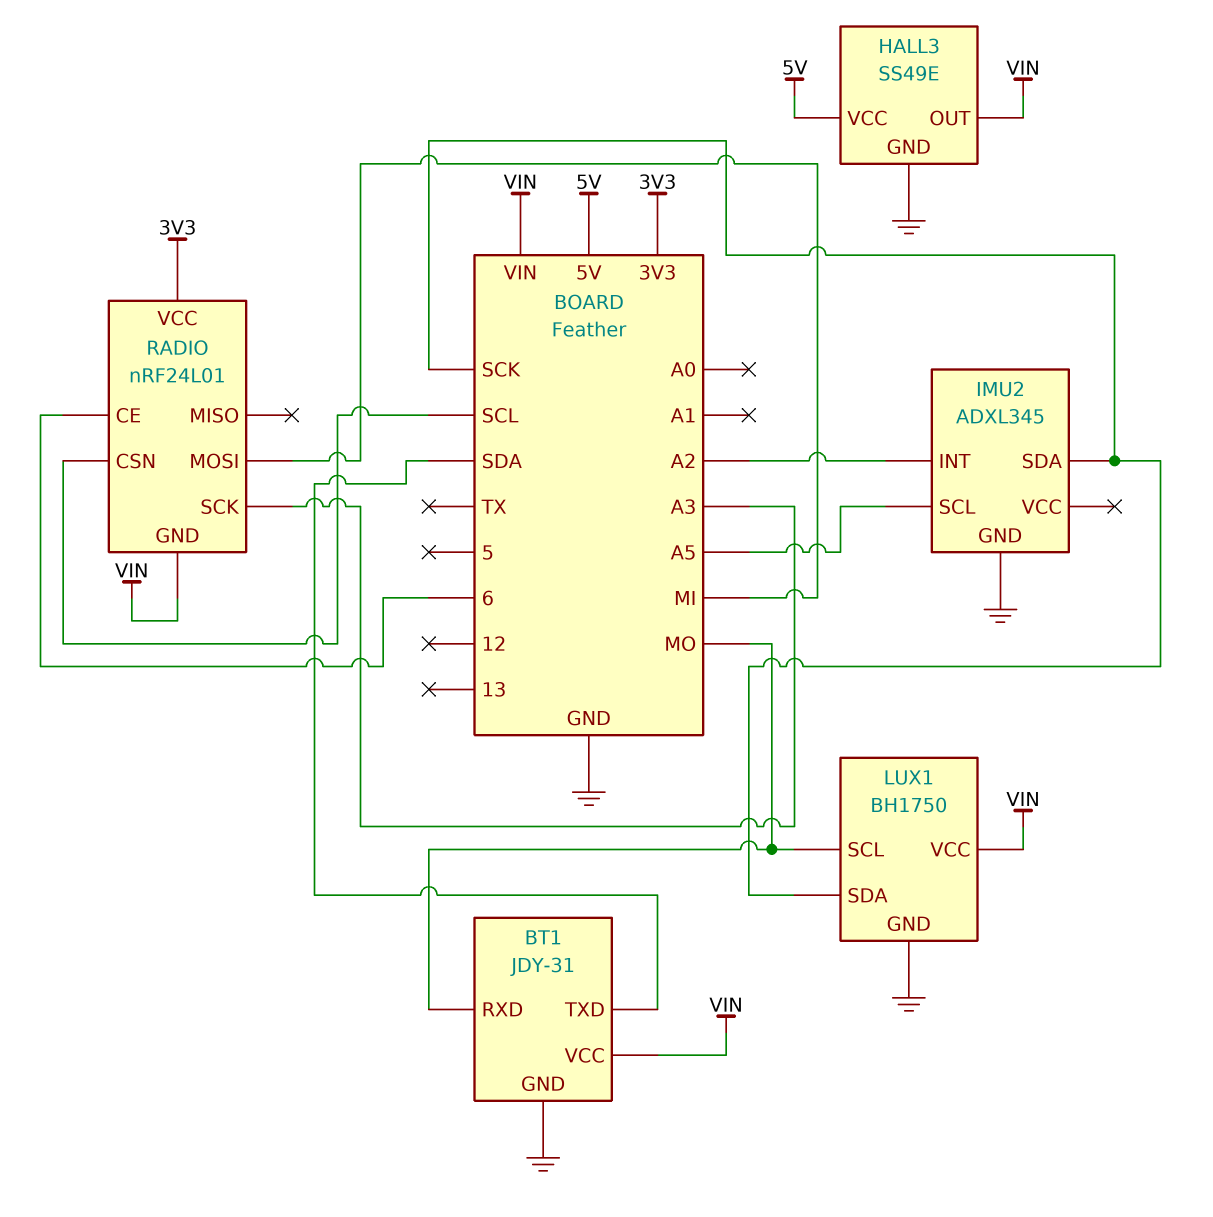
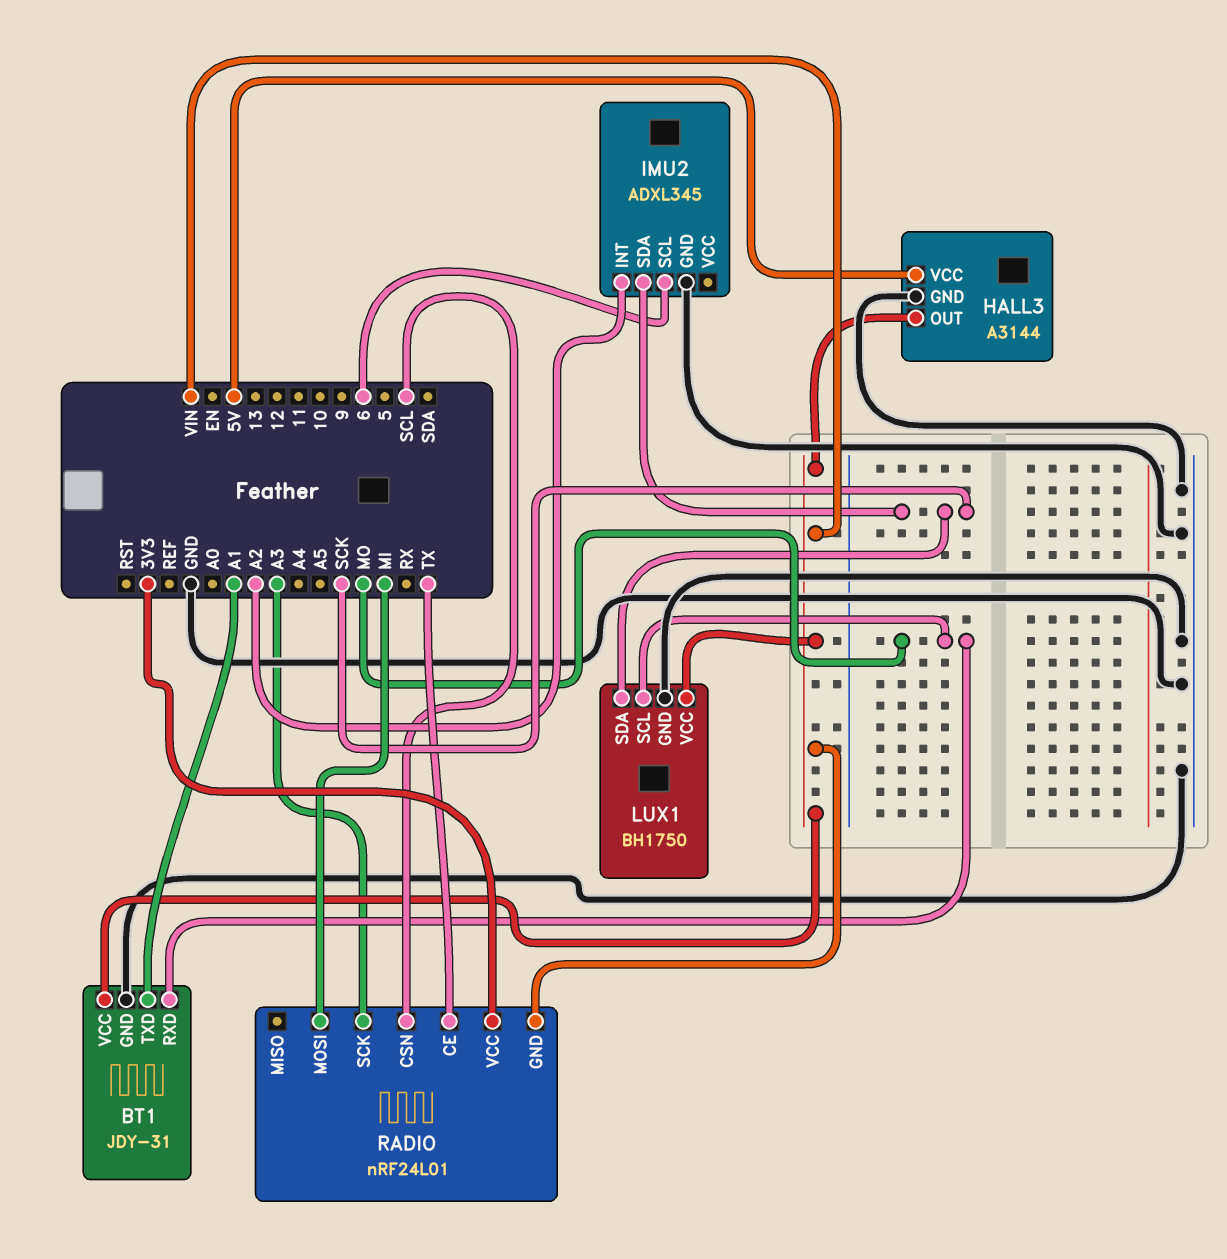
BT1 pin TXD: SDA -> A1
HALL3: SS49E -> A3144
IMU2 pin SCL: A5 -> 6
RADIO pin CE: 6 -> TX

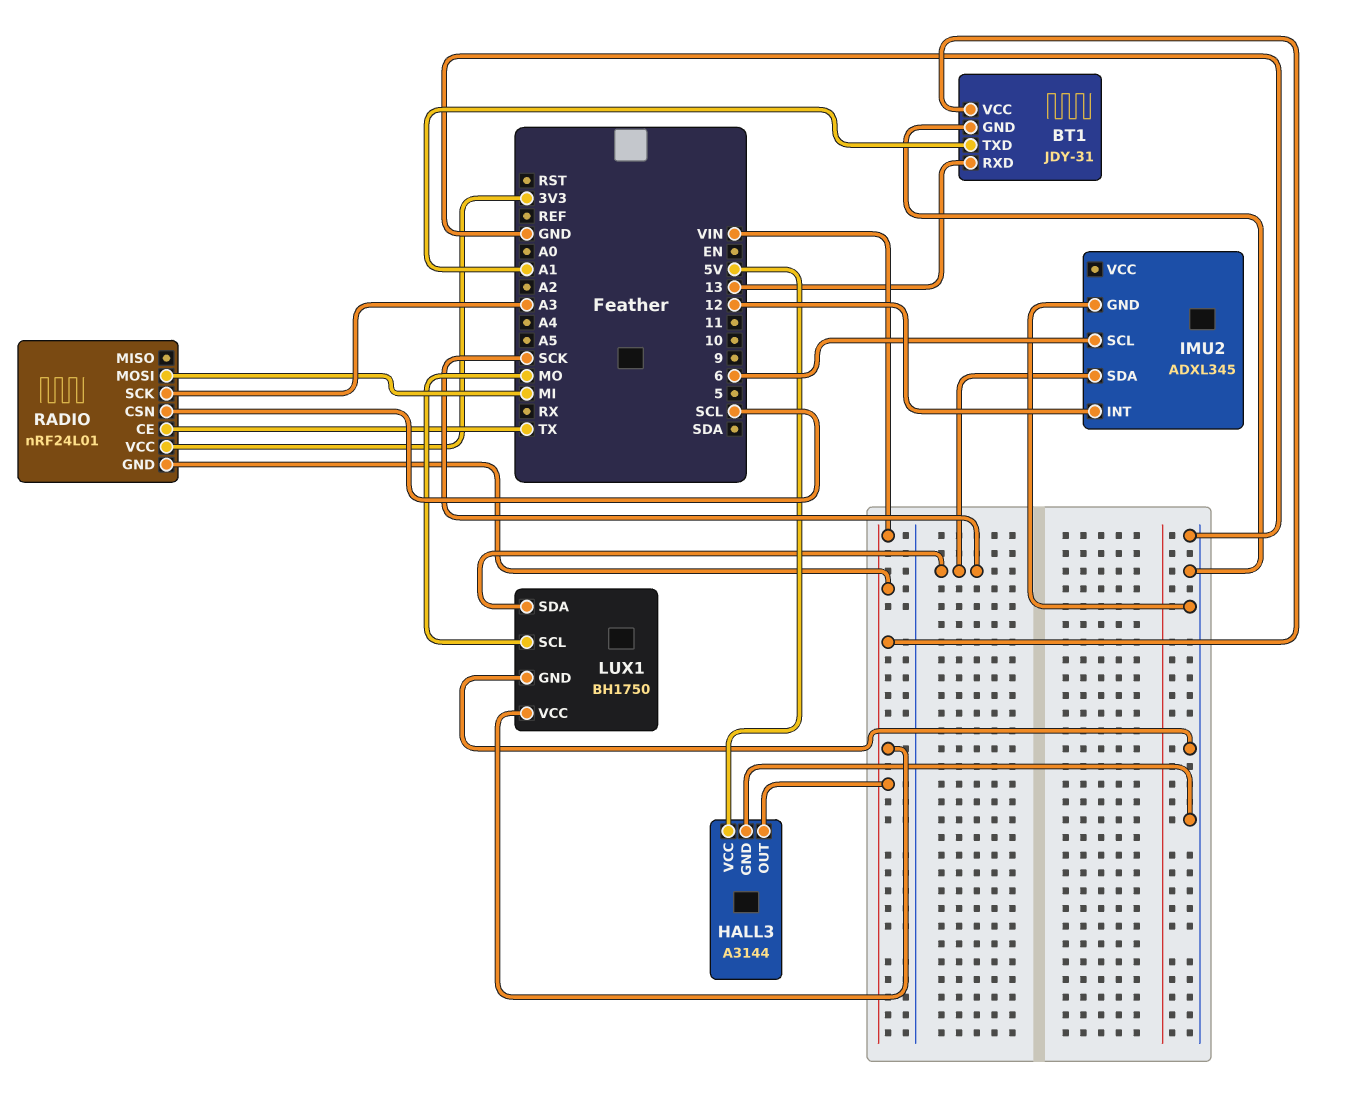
BT1 pin RXD: MO -> 13
IMU2 pin INT: A2 -> 12

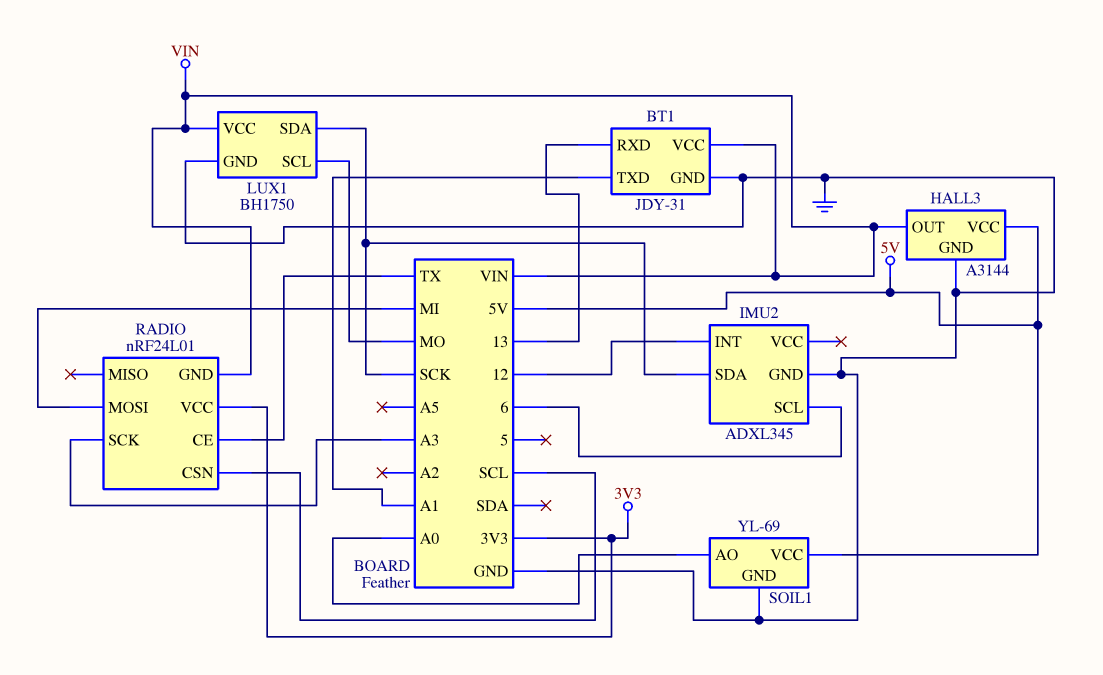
SOIL1: none -> YL-69
SOIL1 pin AO: none -> A0
SOIL1 pin GND: none -> GND
SOIL1 pin VCC: none -> 5V

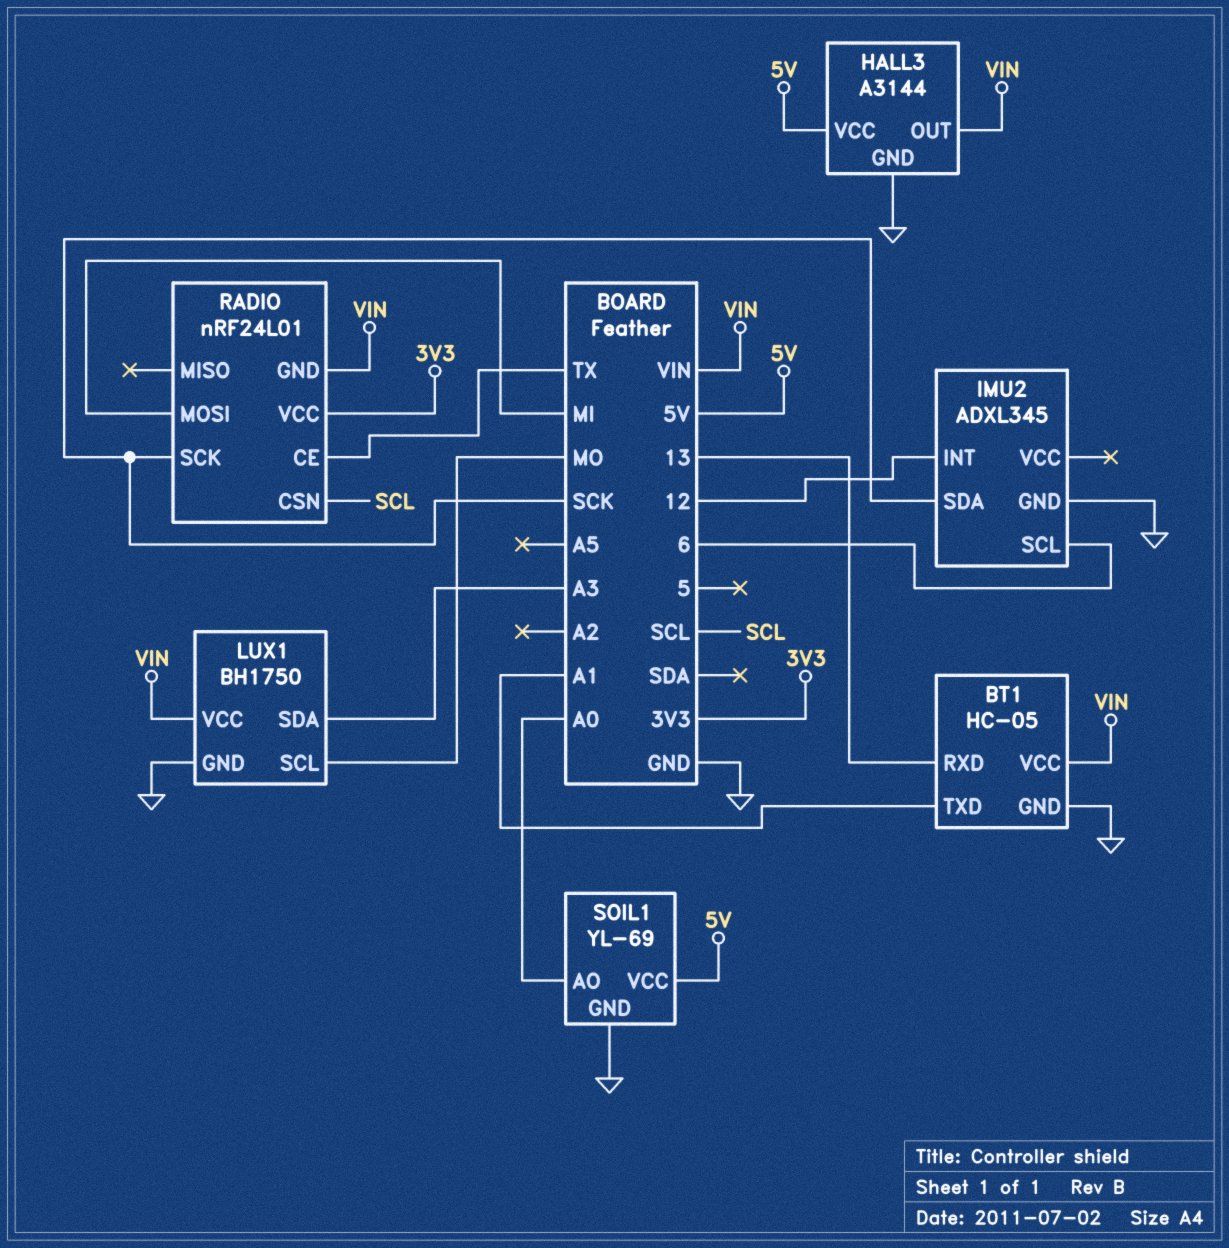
BT1: JDY-31 -> HC-05
LUX1 pin SDA: SCK -> A3
RADIO pin SCK: A3 -> SCK

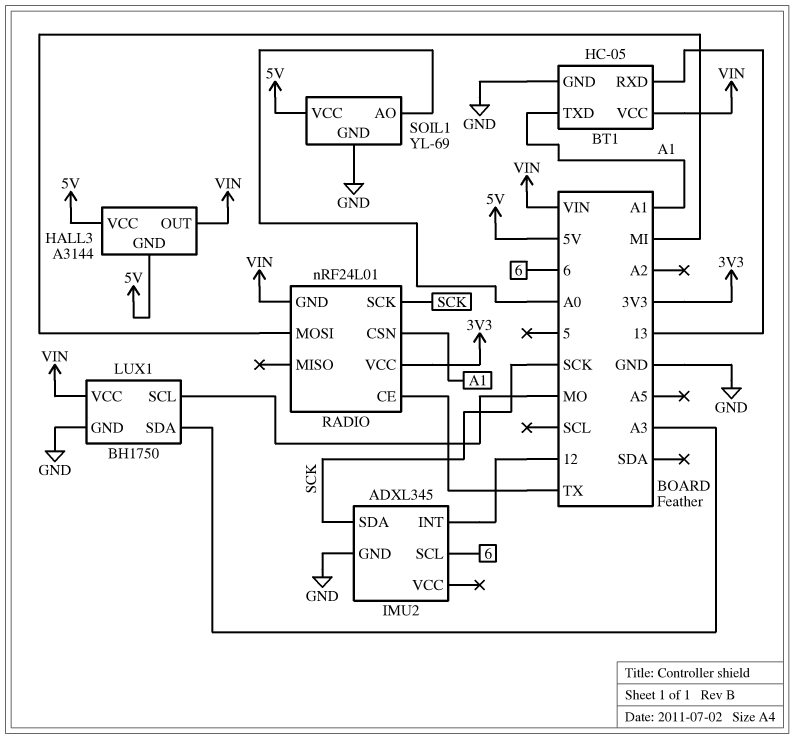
HALL3 pin GND: GND -> 5V
RADIO pin CSN: SCL -> A1

